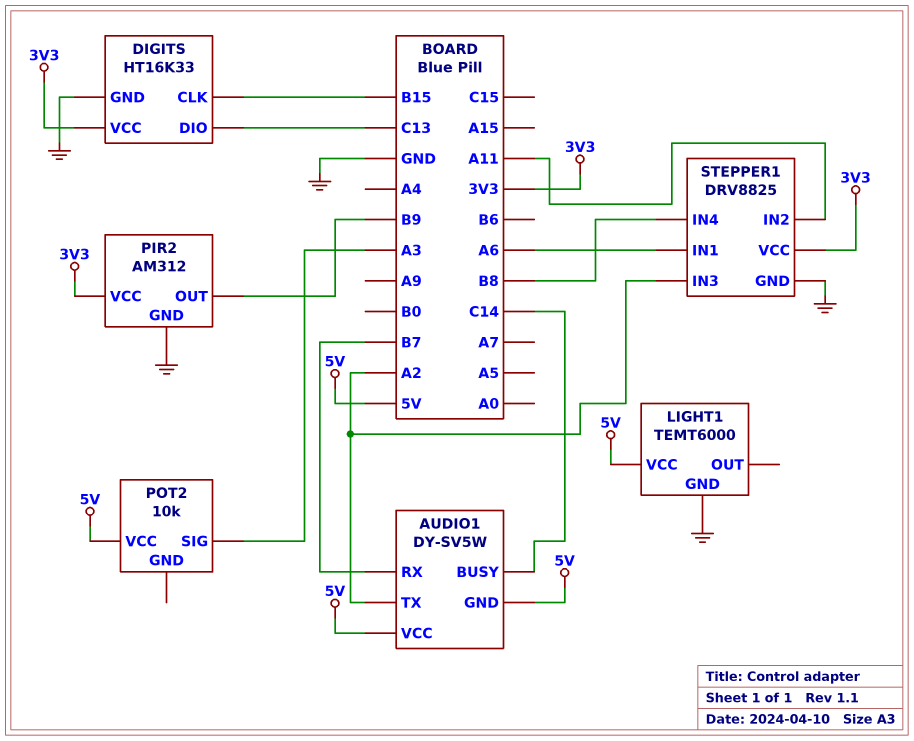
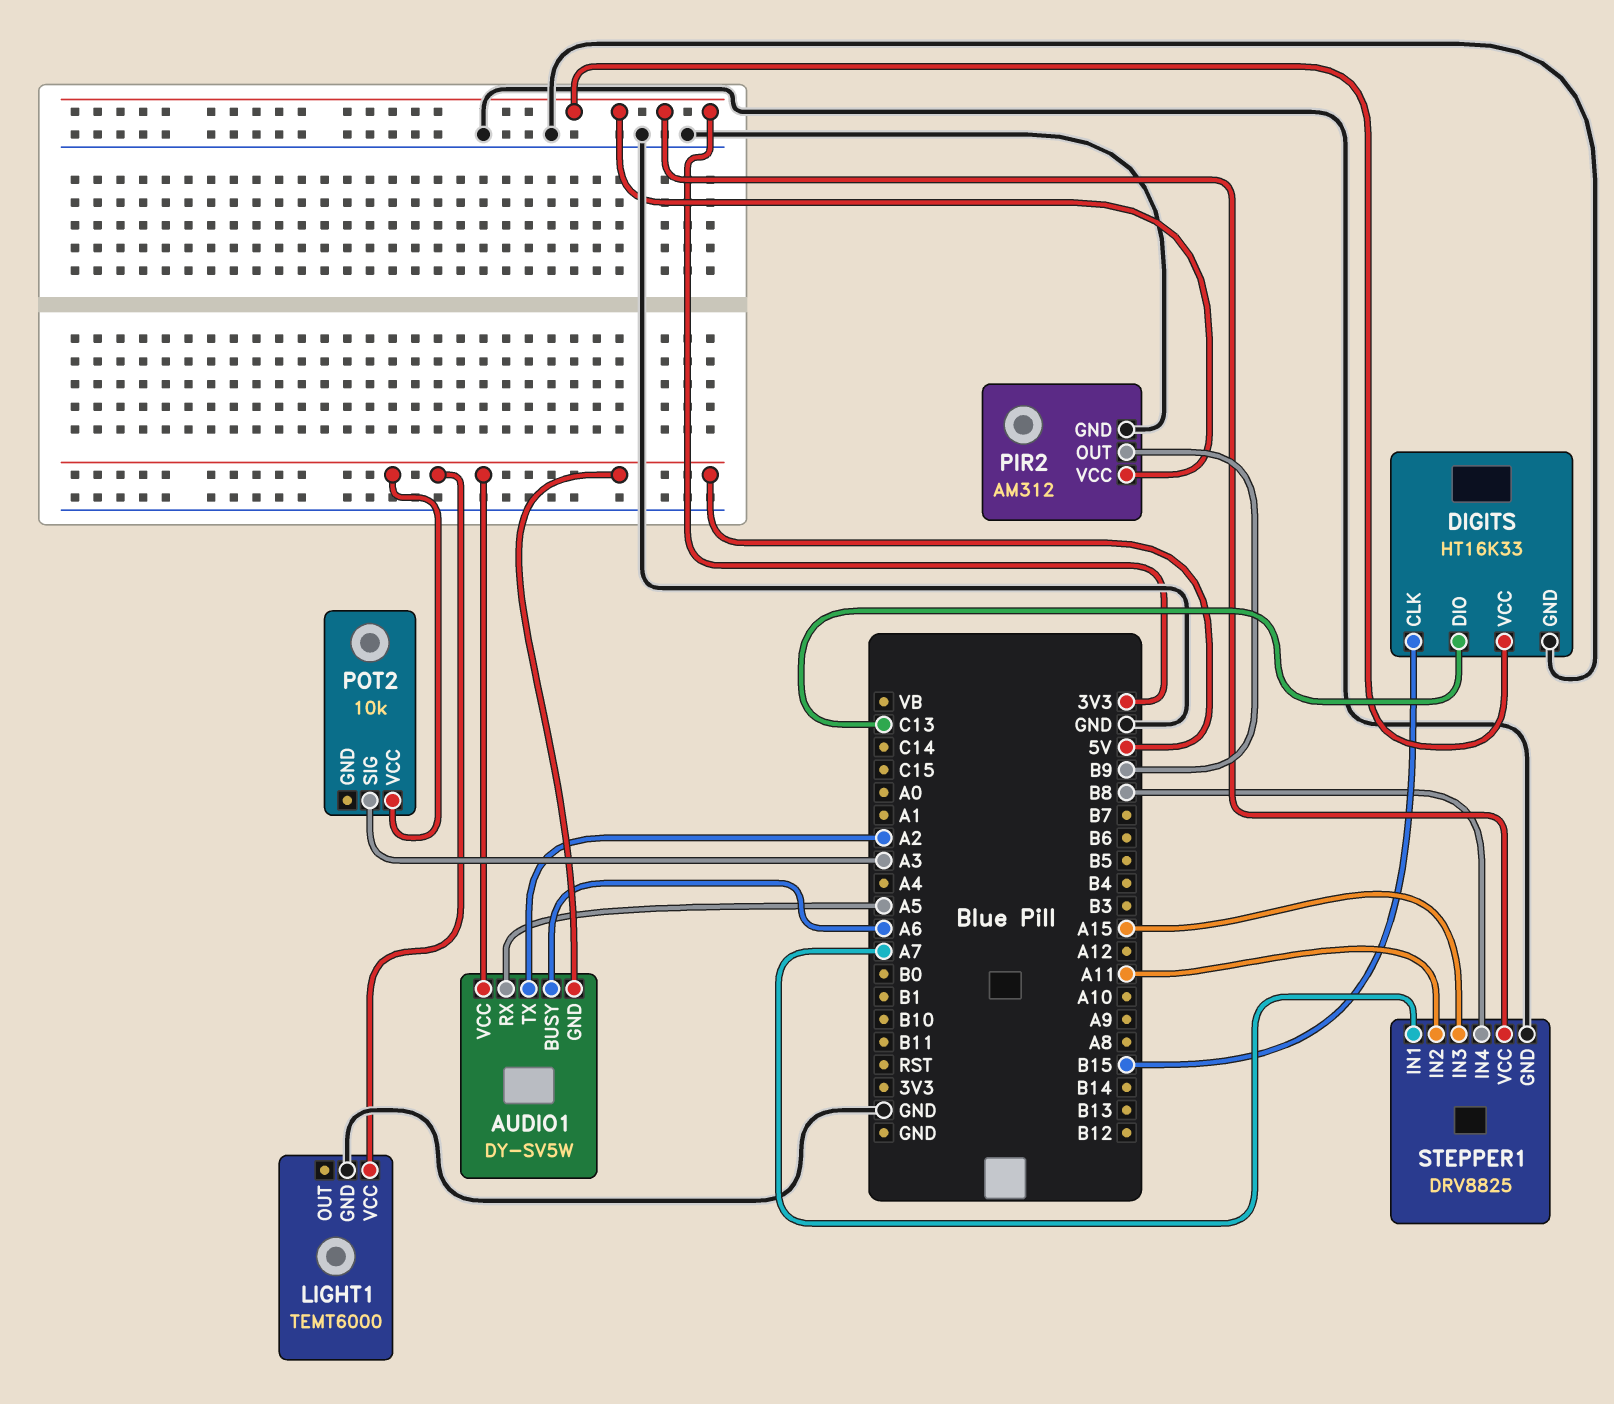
AUDIO1 pin BUSY: C14 -> A6
AUDIO1 pin RX: B7 -> A5
STEPPER1 pin IN1: A6 -> A7
STEPPER1 pin IN3: A2 -> A15

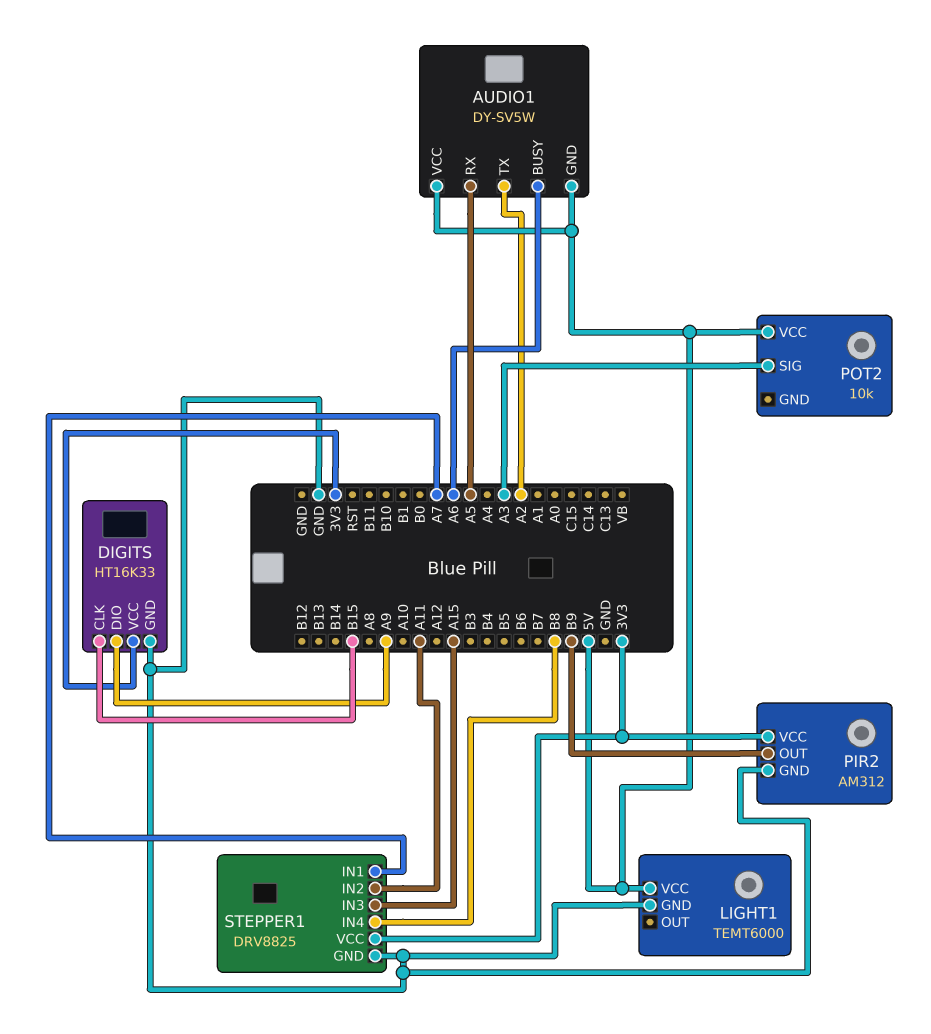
DIGITS pin DIO: C13 -> A9

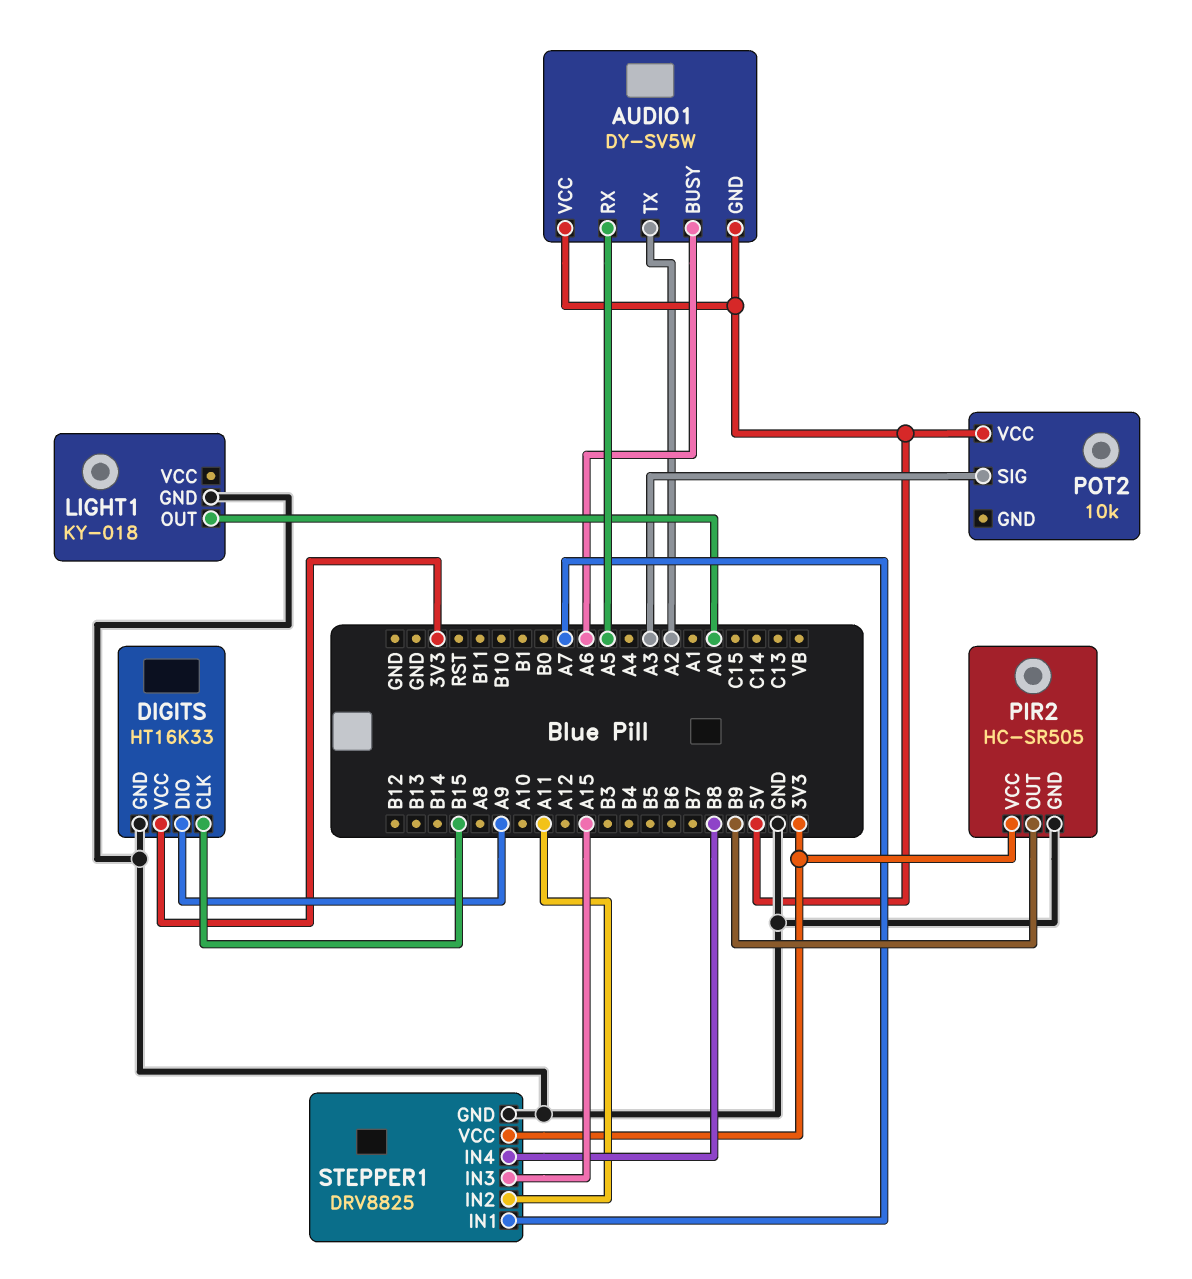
LIGHT1: TEMT6000 -> KY-018
LIGHT1 pin OUT: none -> A0
LIGHT1 pin VCC: 5V -> none
PIR2: AM312 -> HC-SR505

